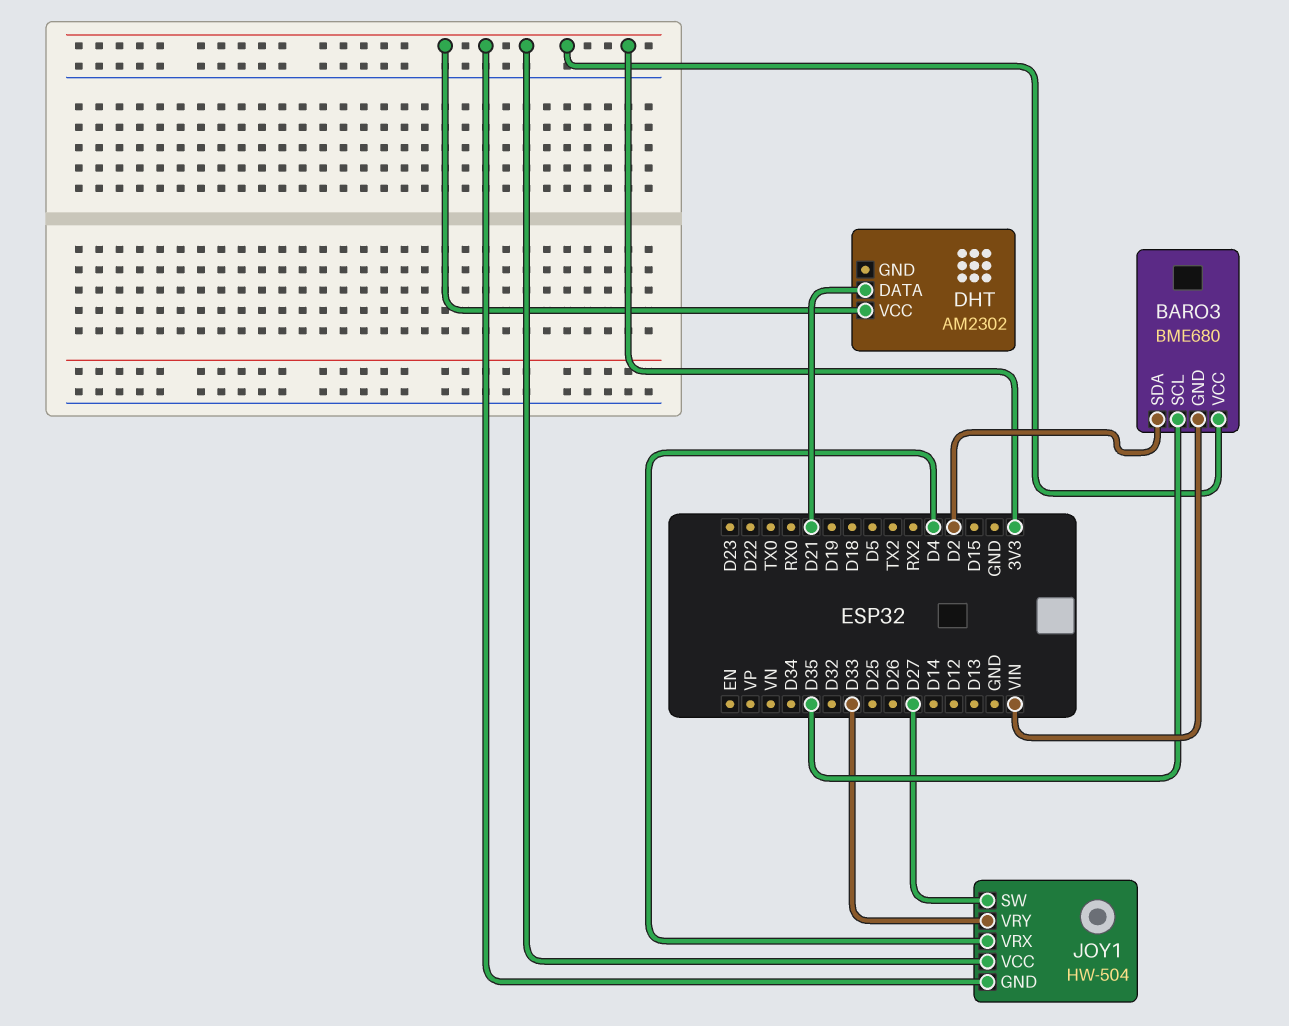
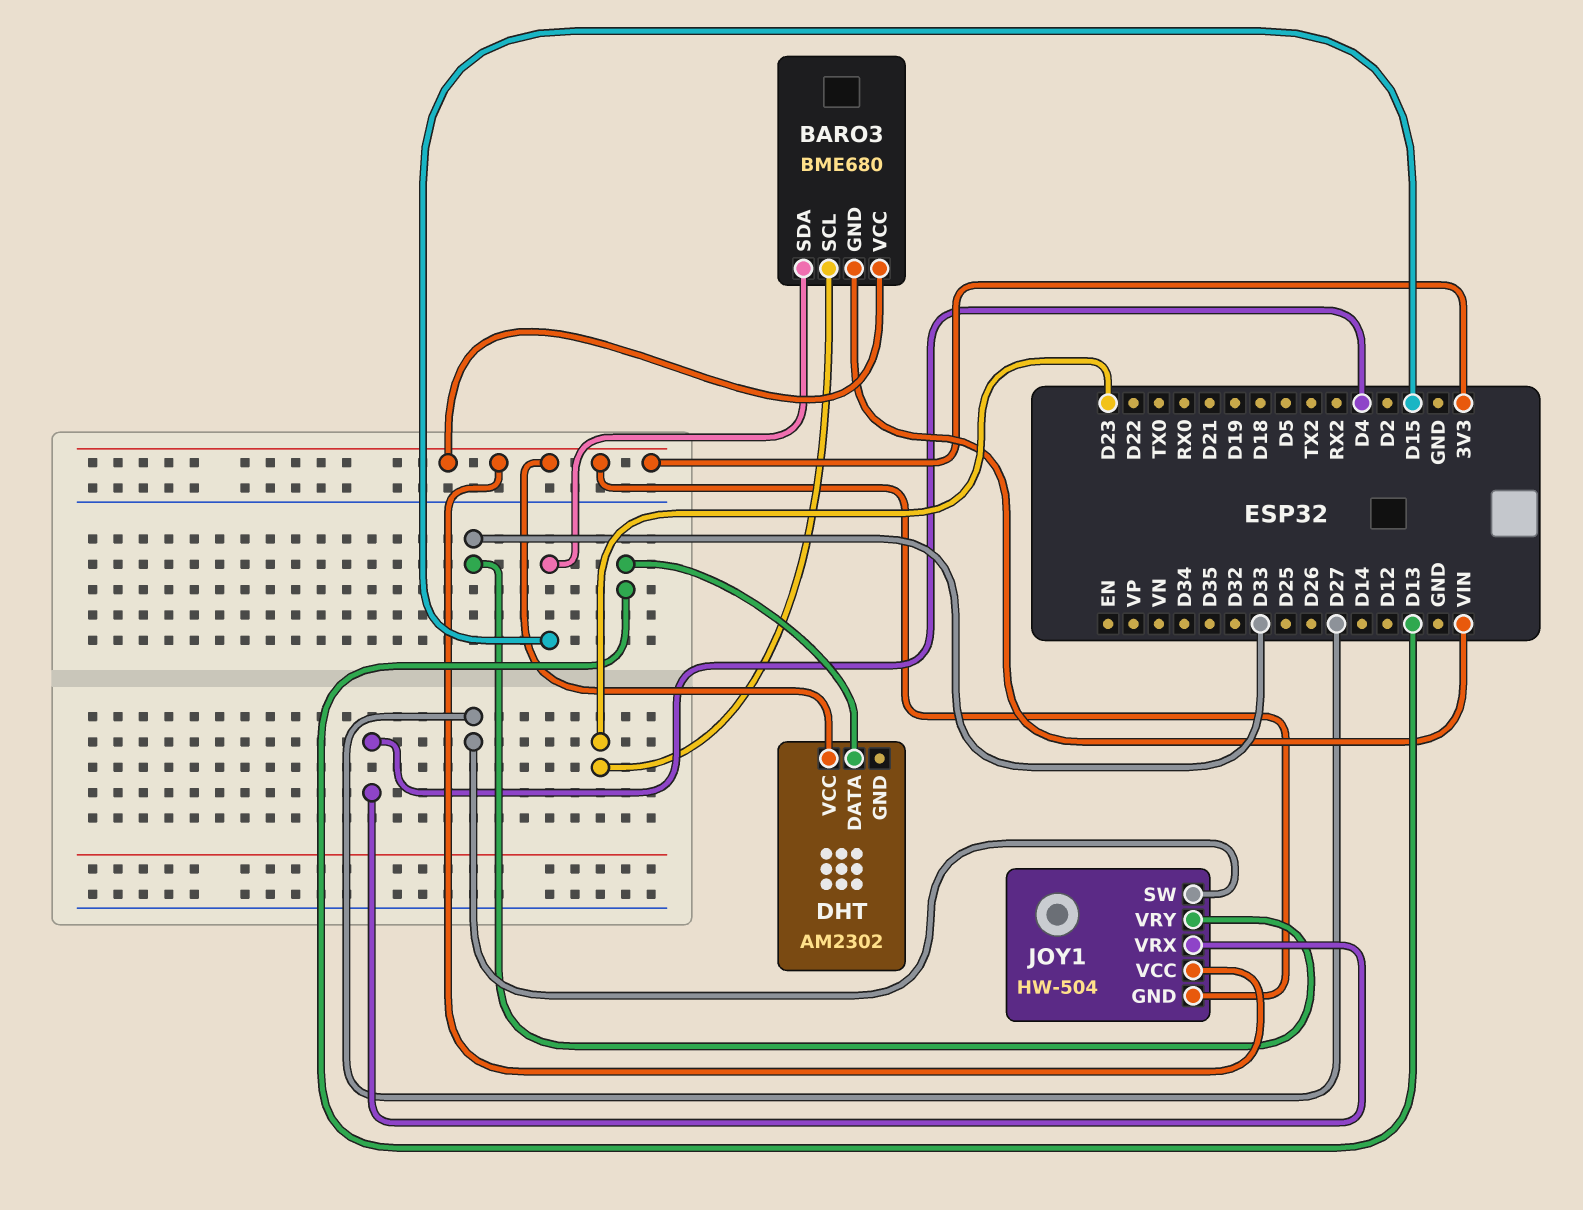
BARO3 pin SCL: D35 -> D23
BARO3 pin SDA: D2 -> D15
DHT pin DATA: D21 -> D13

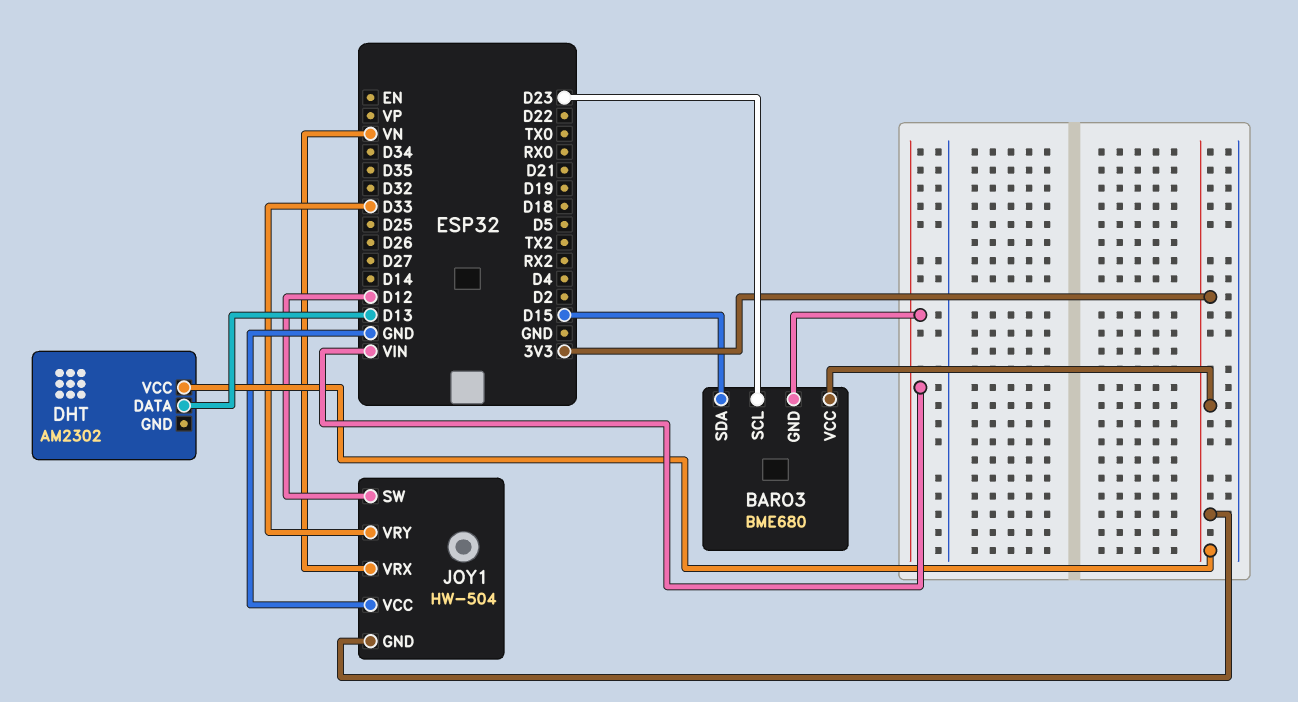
JOY1 pin SW: D27 -> D12
JOY1 pin VCC: 3V3 -> GND
JOY1 pin VRX: D4 -> VN

